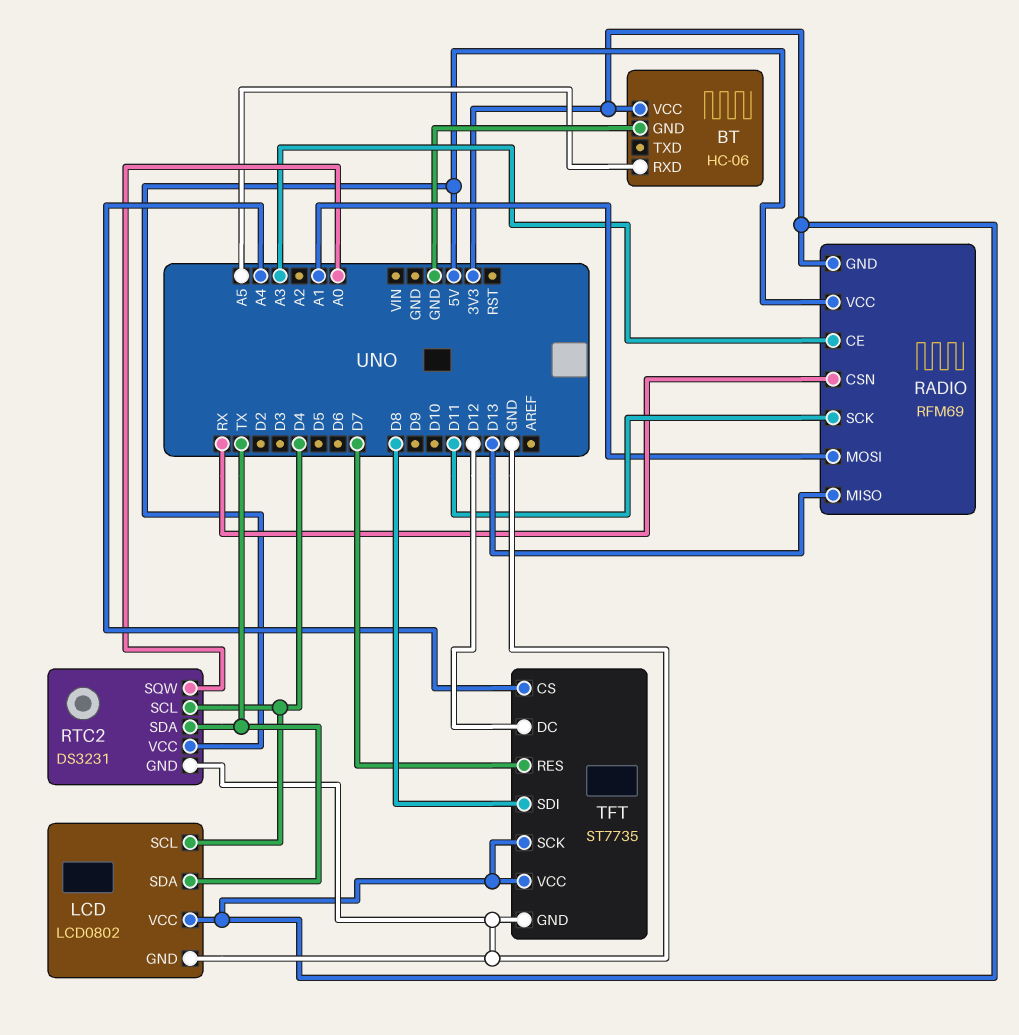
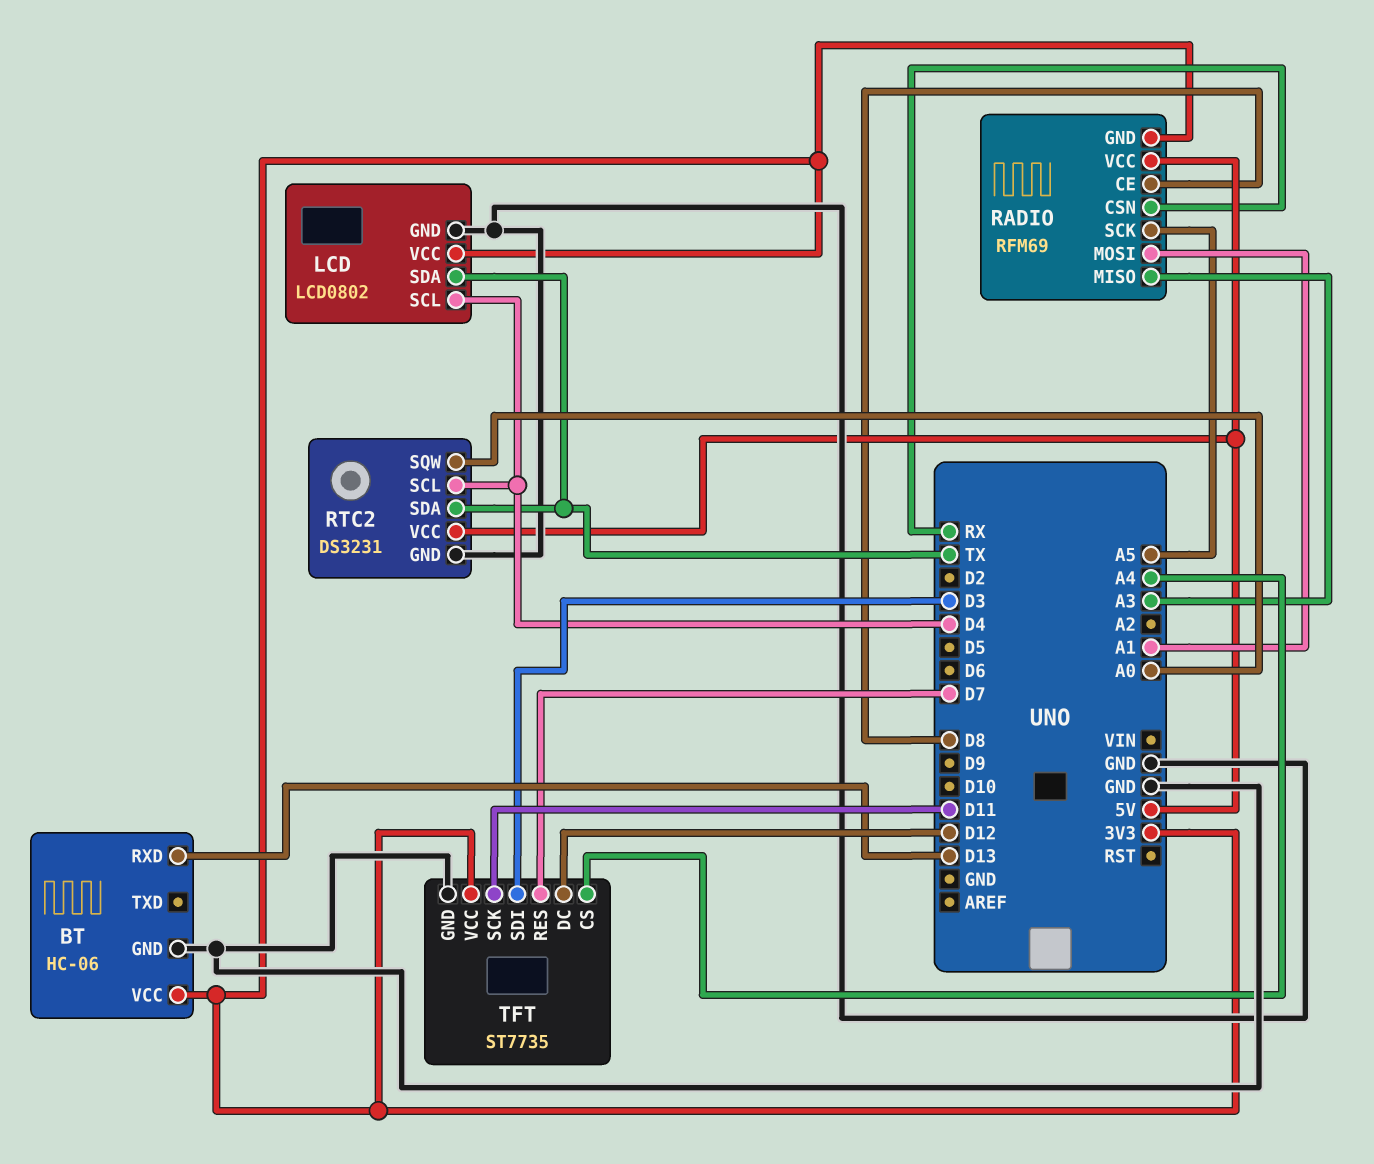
BT pin RXD: A5 -> D13
RADIO pin CE: A3 -> D8
RADIO pin MISO: D13 -> A3
RADIO pin SCK: D11 -> A5
TFT pin SCK: 3V3 -> D11
TFT pin SDI: D8 -> D3

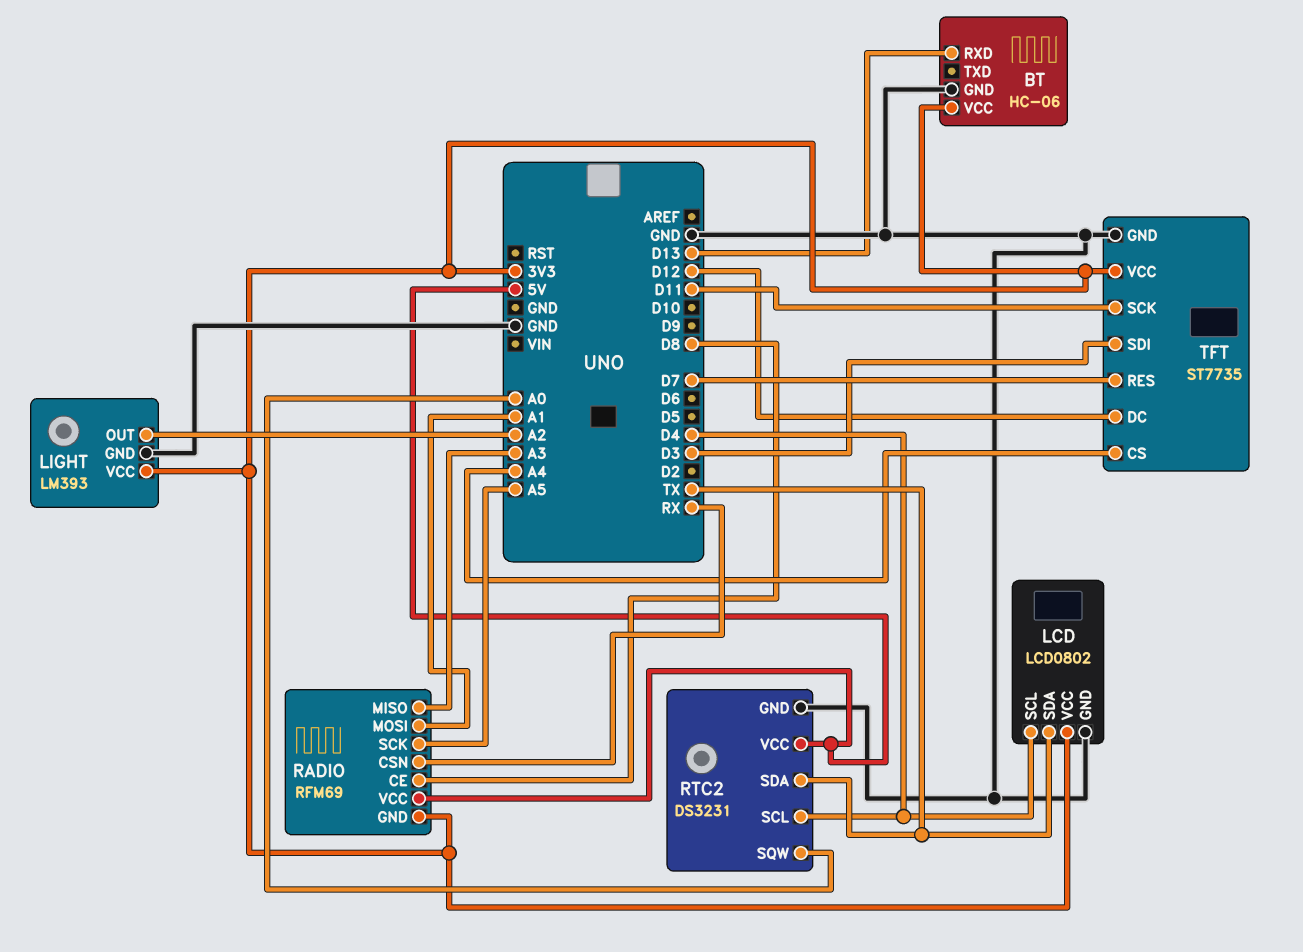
LIGHT: none -> LM393
LIGHT pin GND: none -> GND
LIGHT pin OUT: none -> A2
LIGHT pin VCC: none -> 3V3

